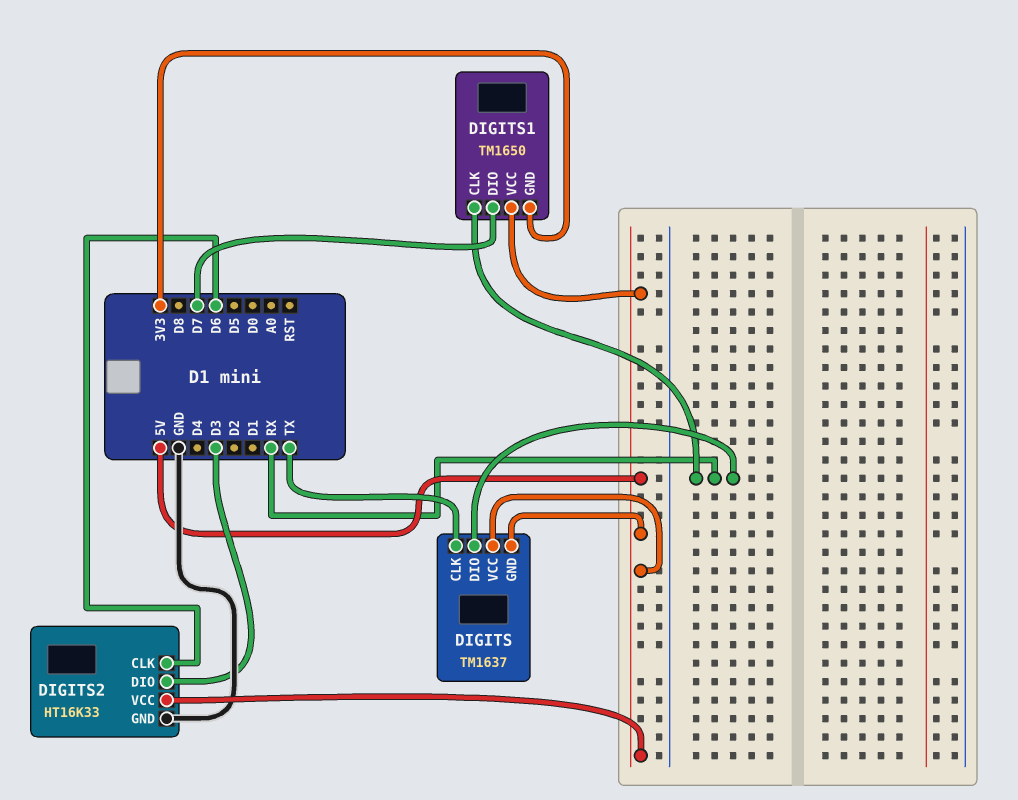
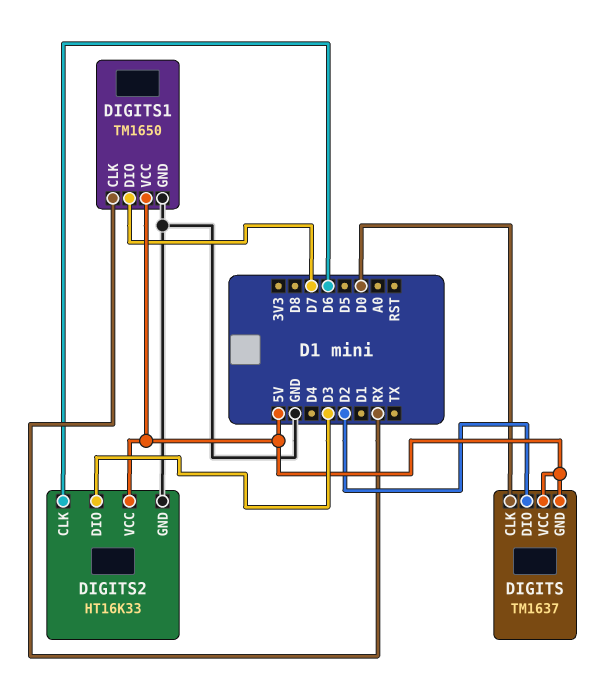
DIGITS pin CLK: TX -> D0
DIGITS pin DIO: RX -> D2
DIGITS1 pin GND: 3V3 -> GND

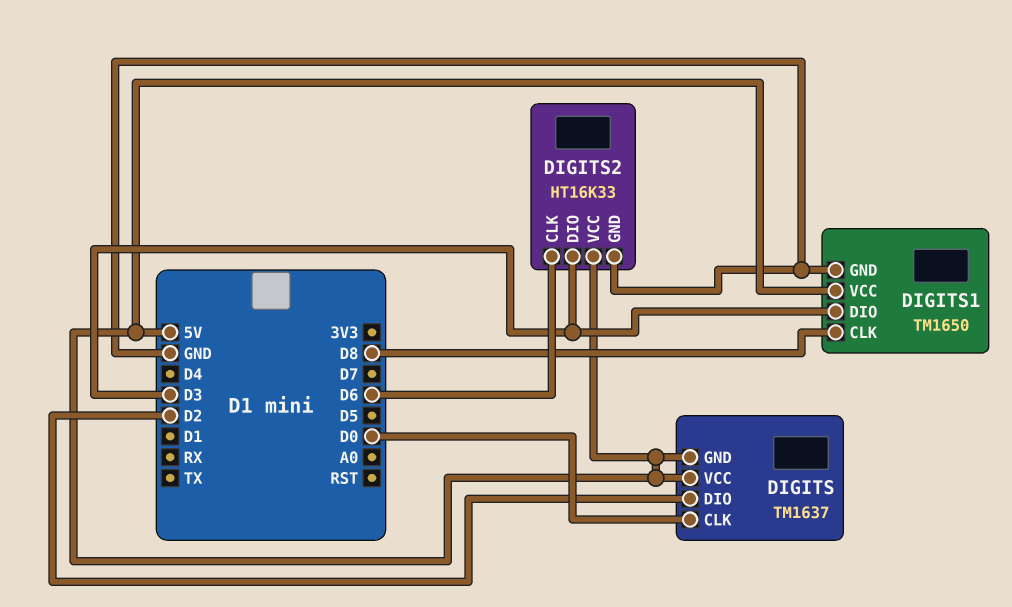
DIGITS1 pin CLK: RX -> D8
DIGITS1 pin DIO: D7 -> D3

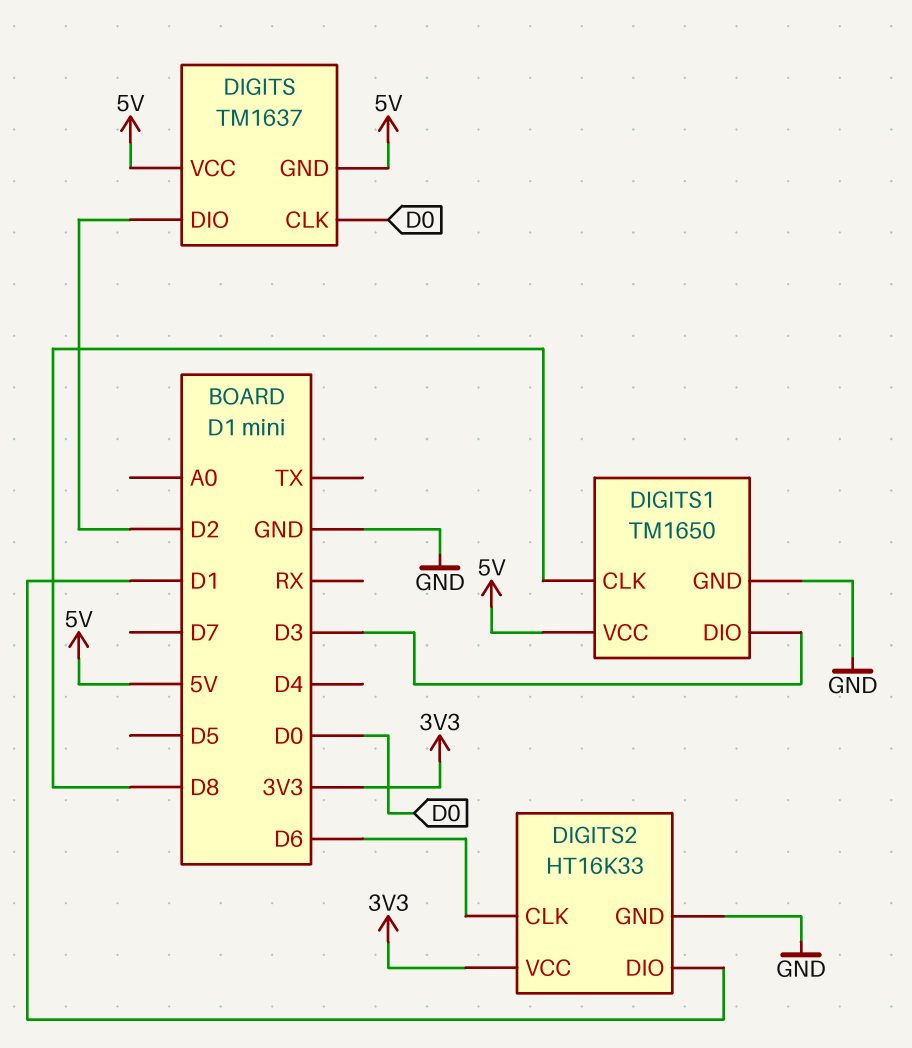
DIGITS2 pin DIO: D3 -> D1
DIGITS2 pin VCC: 5V -> 3V3

